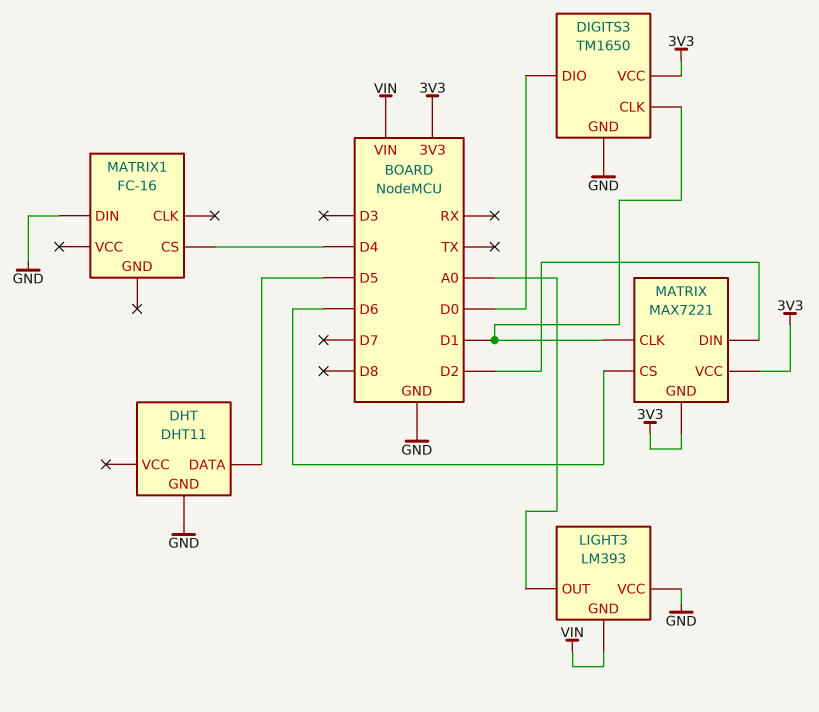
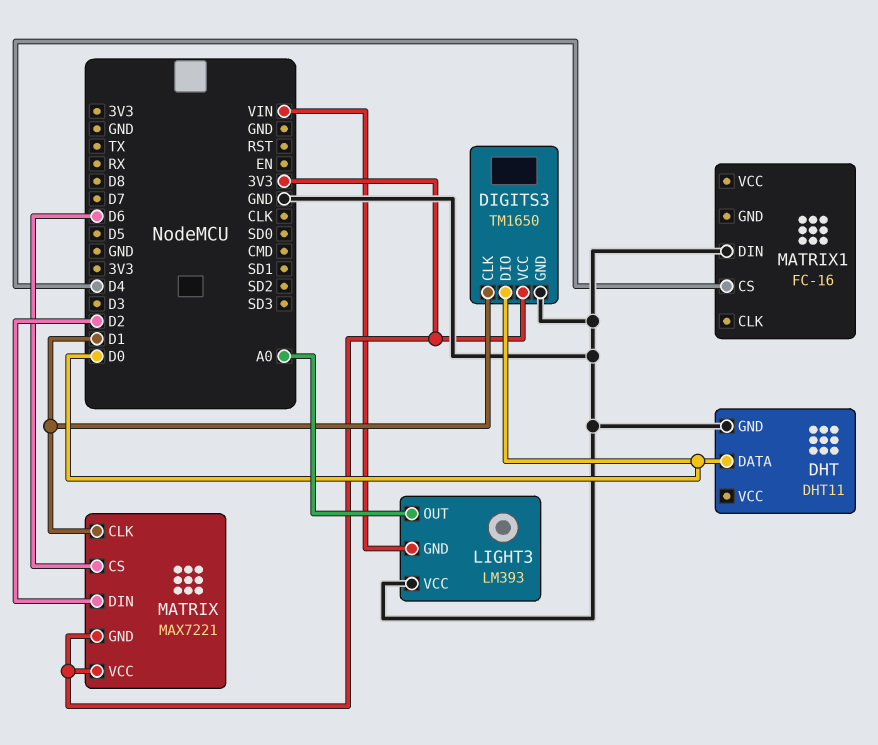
DHT pin DATA: D5 -> D0

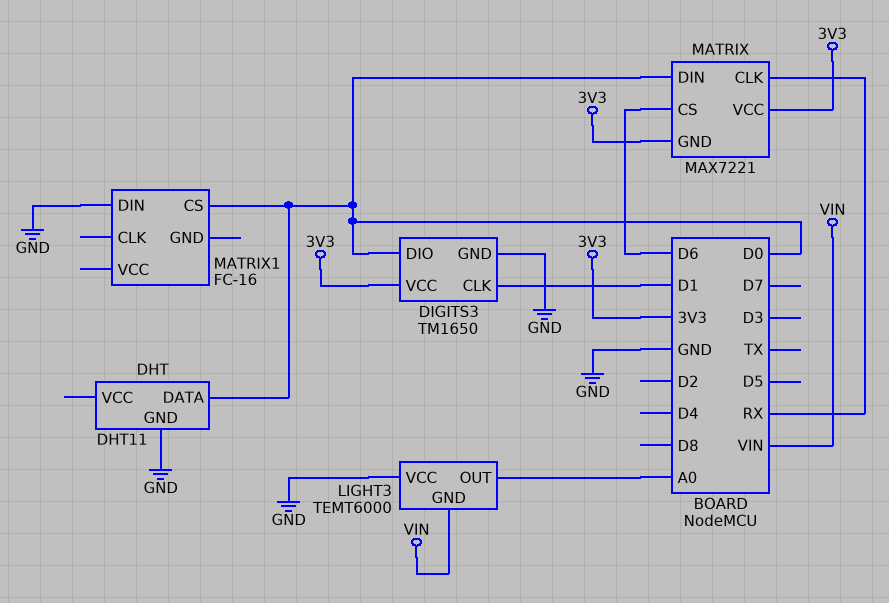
LIGHT3: LM393 -> TEMT6000
MATRIX pin CLK: D1 -> RX
MATRIX pin DIN: D2 -> D0
MATRIX1 pin CS: D4 -> D0

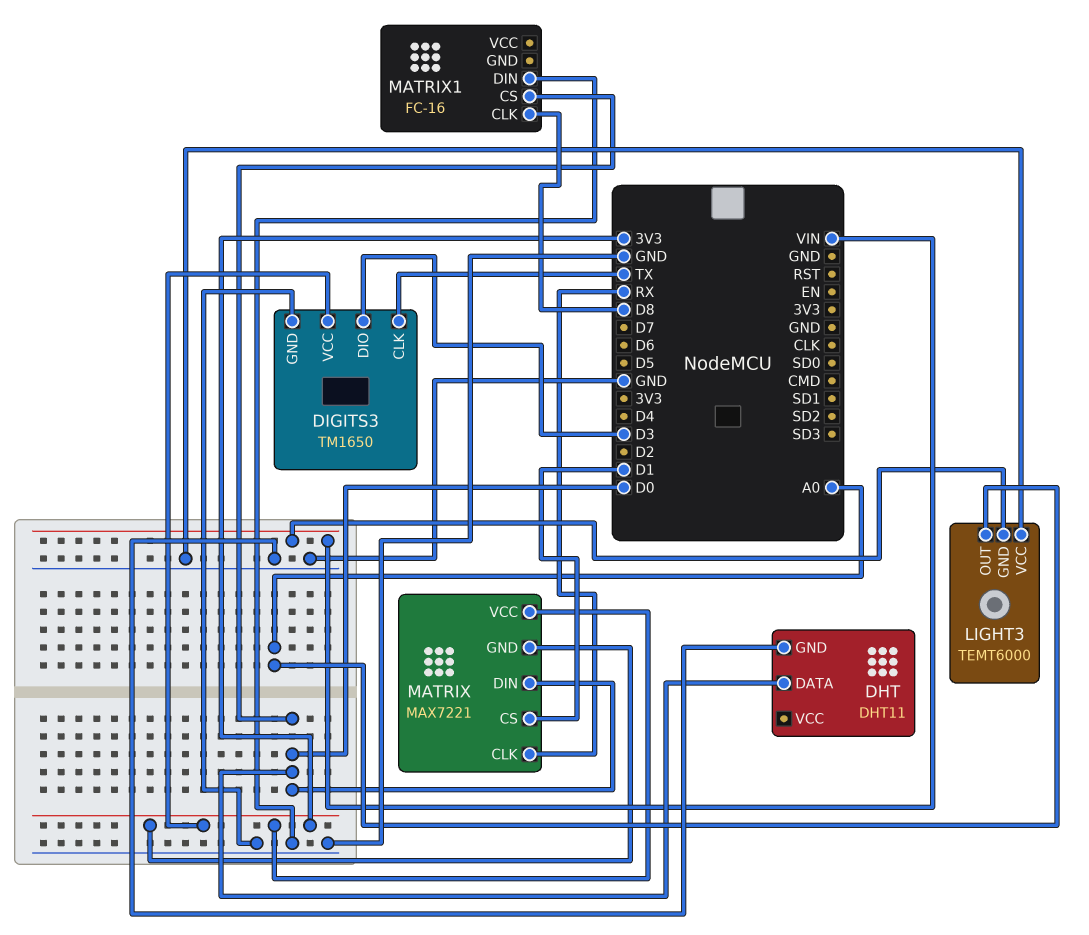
DIGITS3 pin CLK: D1 -> TX
DIGITS3 pin DIO: D0 -> D3
MATRIX pin CS: D6 -> D1
MATRIX1 pin CLK: none -> D8

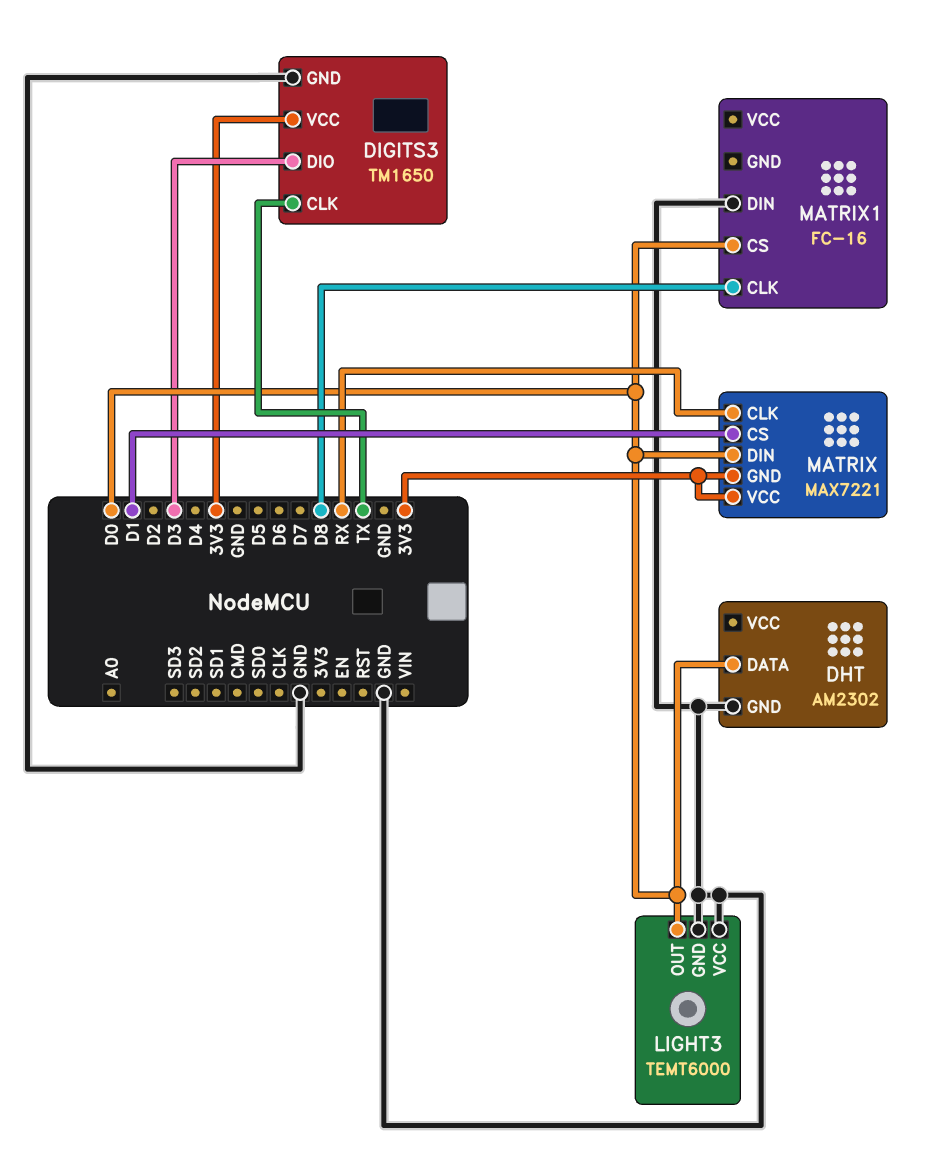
DHT: DHT11 -> AM2302
LIGHT3 pin GND: VIN -> GND
LIGHT3 pin OUT: A0 -> D0

